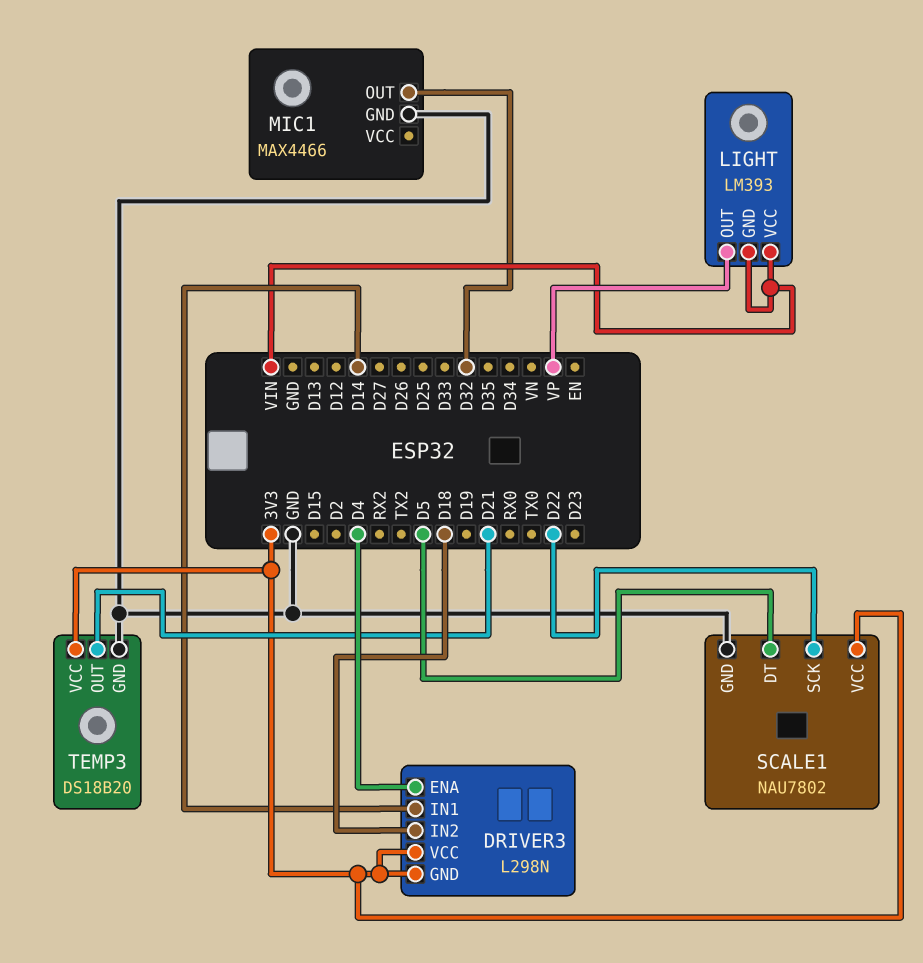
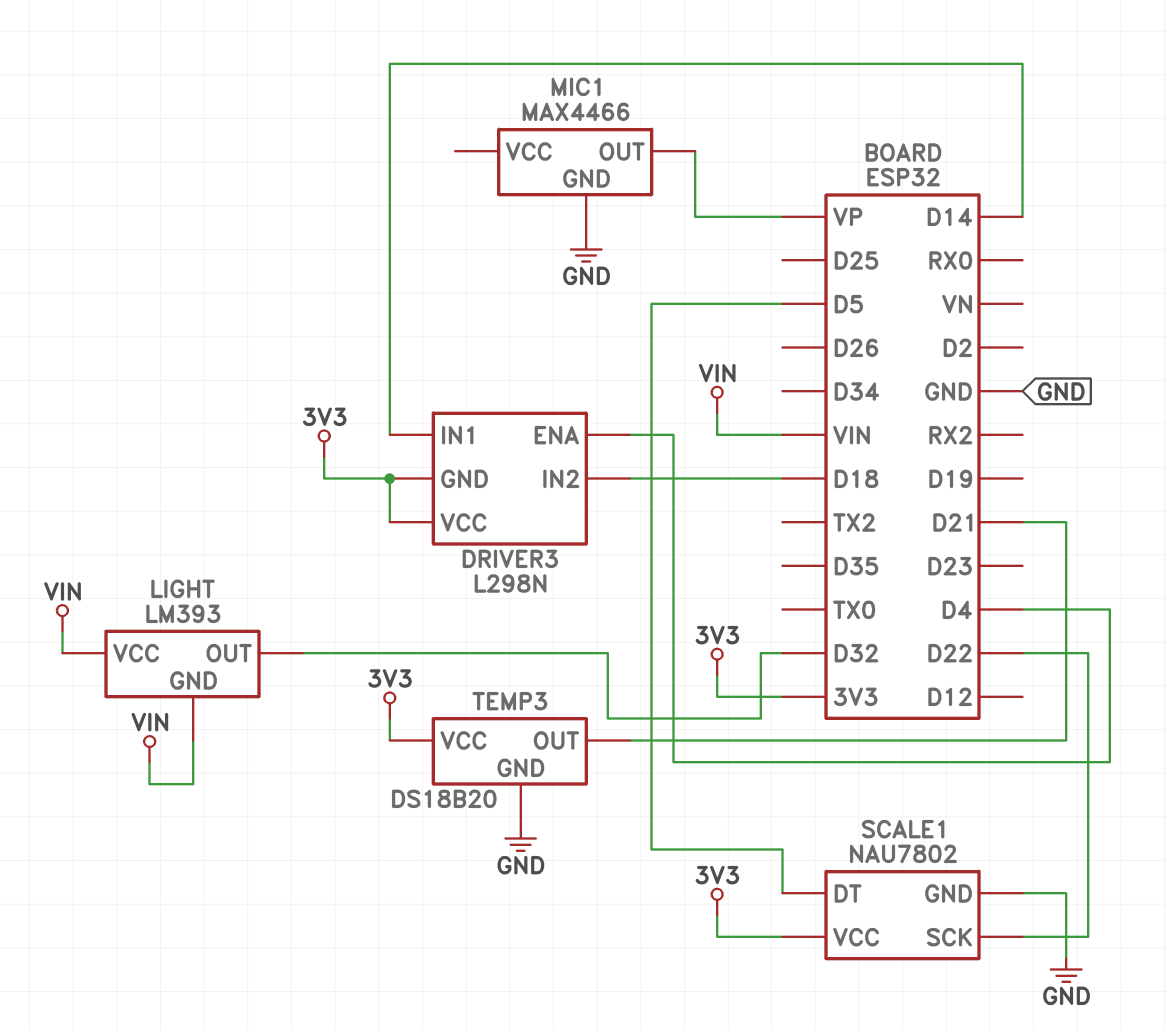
LIGHT pin OUT: VP -> D32
MIC1 pin OUT: D32 -> VP

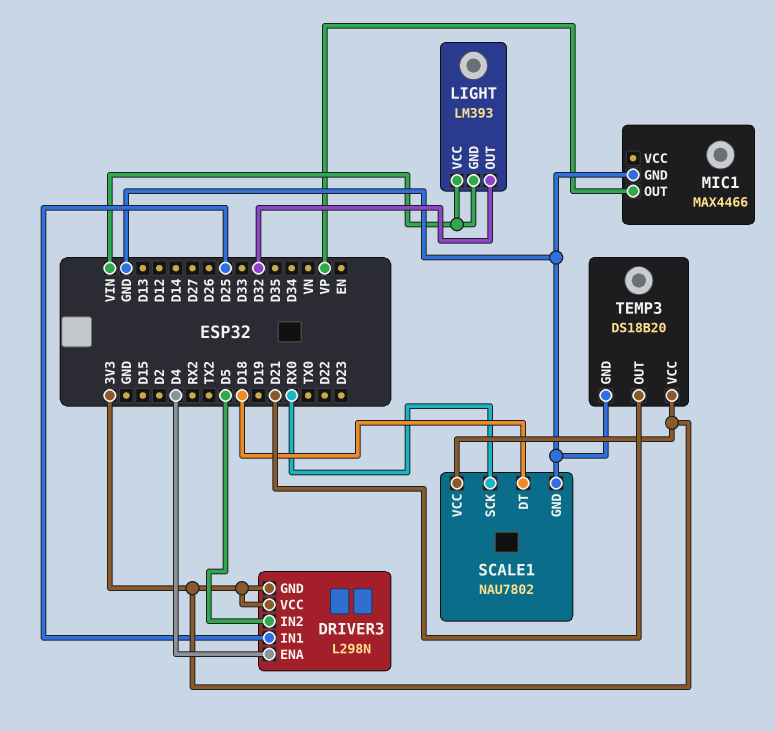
DRIVER3 pin IN1: D14 -> D25
DRIVER3 pin IN2: D18 -> D5
SCALE1 pin DT: D5 -> D18
SCALE1 pin SCK: D22 -> RX0

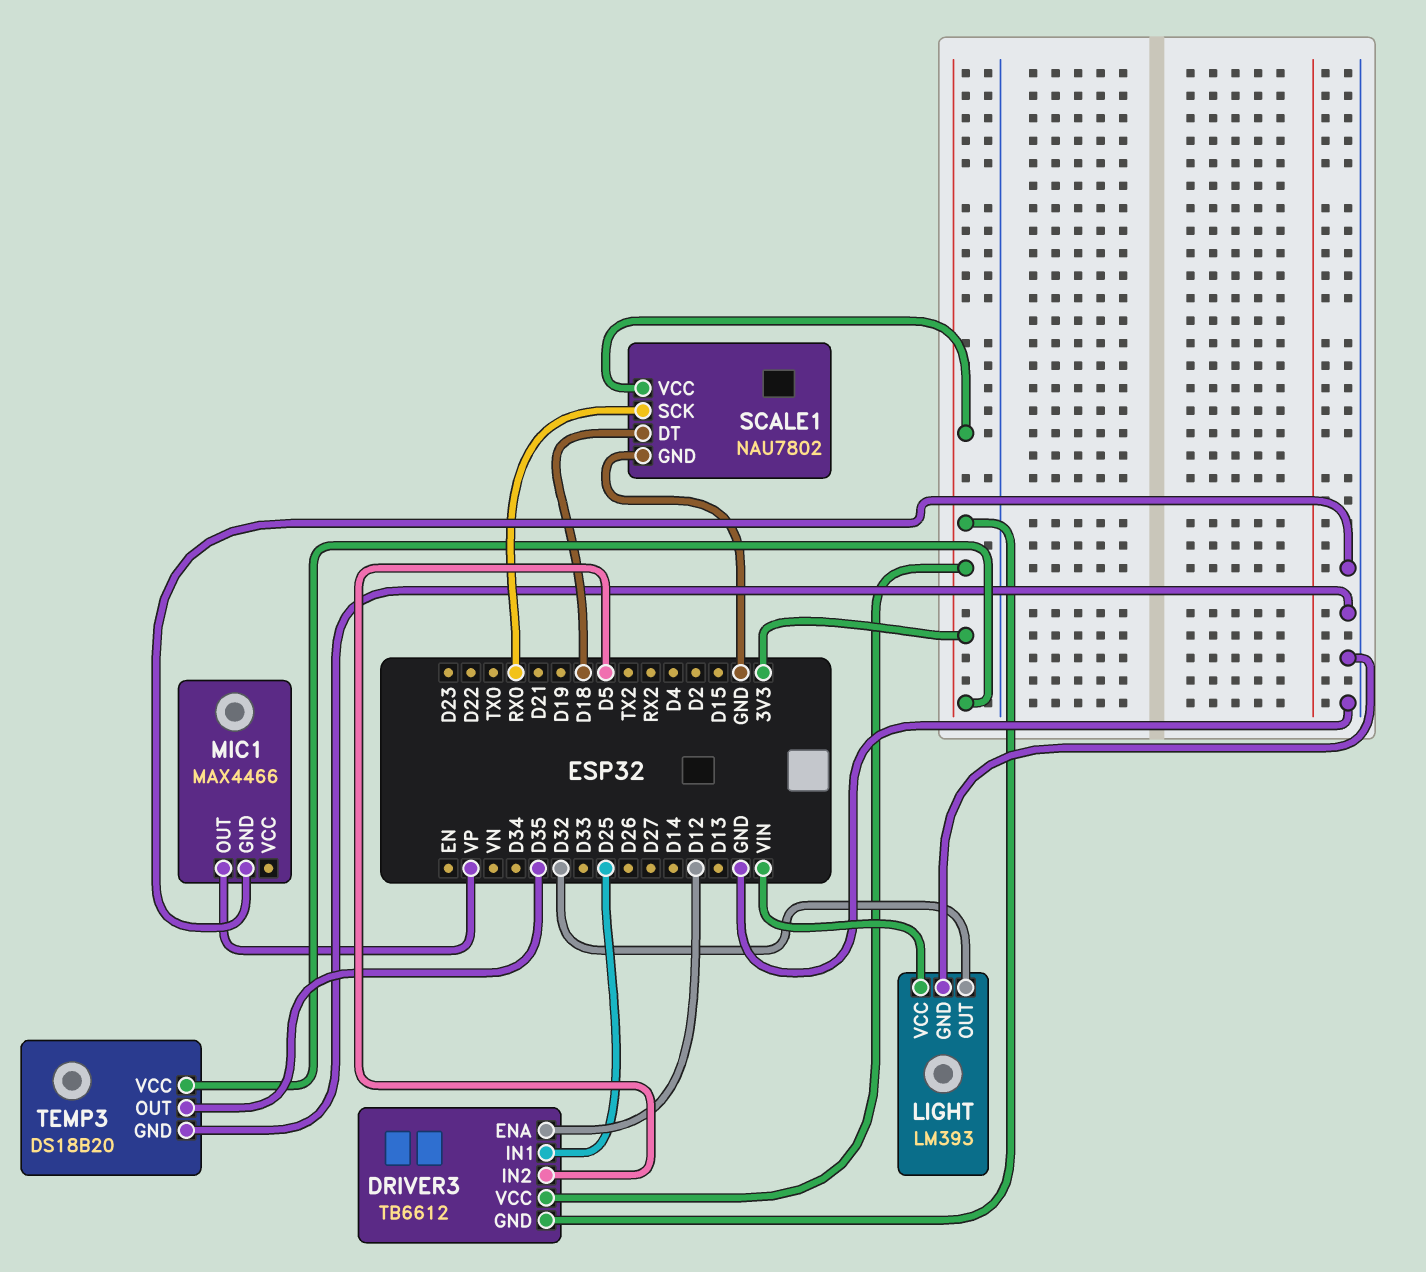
DRIVER3: L298N -> TB6612
DRIVER3 pin ENA: D4 -> D12
LIGHT pin GND: VIN -> GND
TEMP3 pin OUT: D21 -> D35

